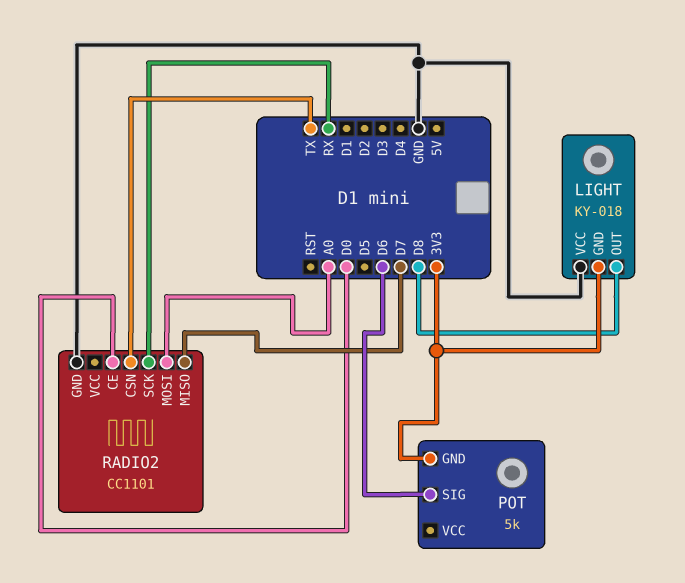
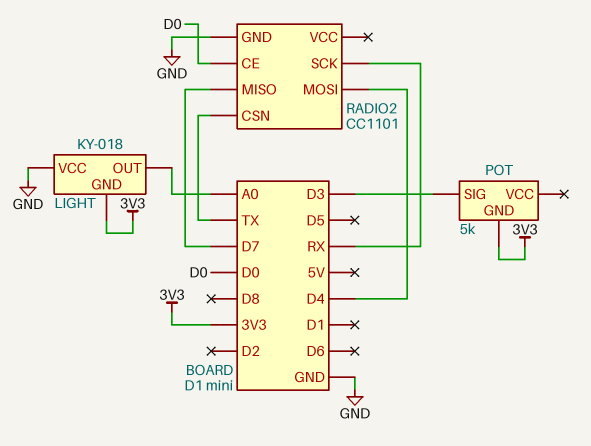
LIGHT pin OUT: D8 -> A0
POT pin SIG: D6 -> D3
RADIO2 pin MOSI: A0 -> D4

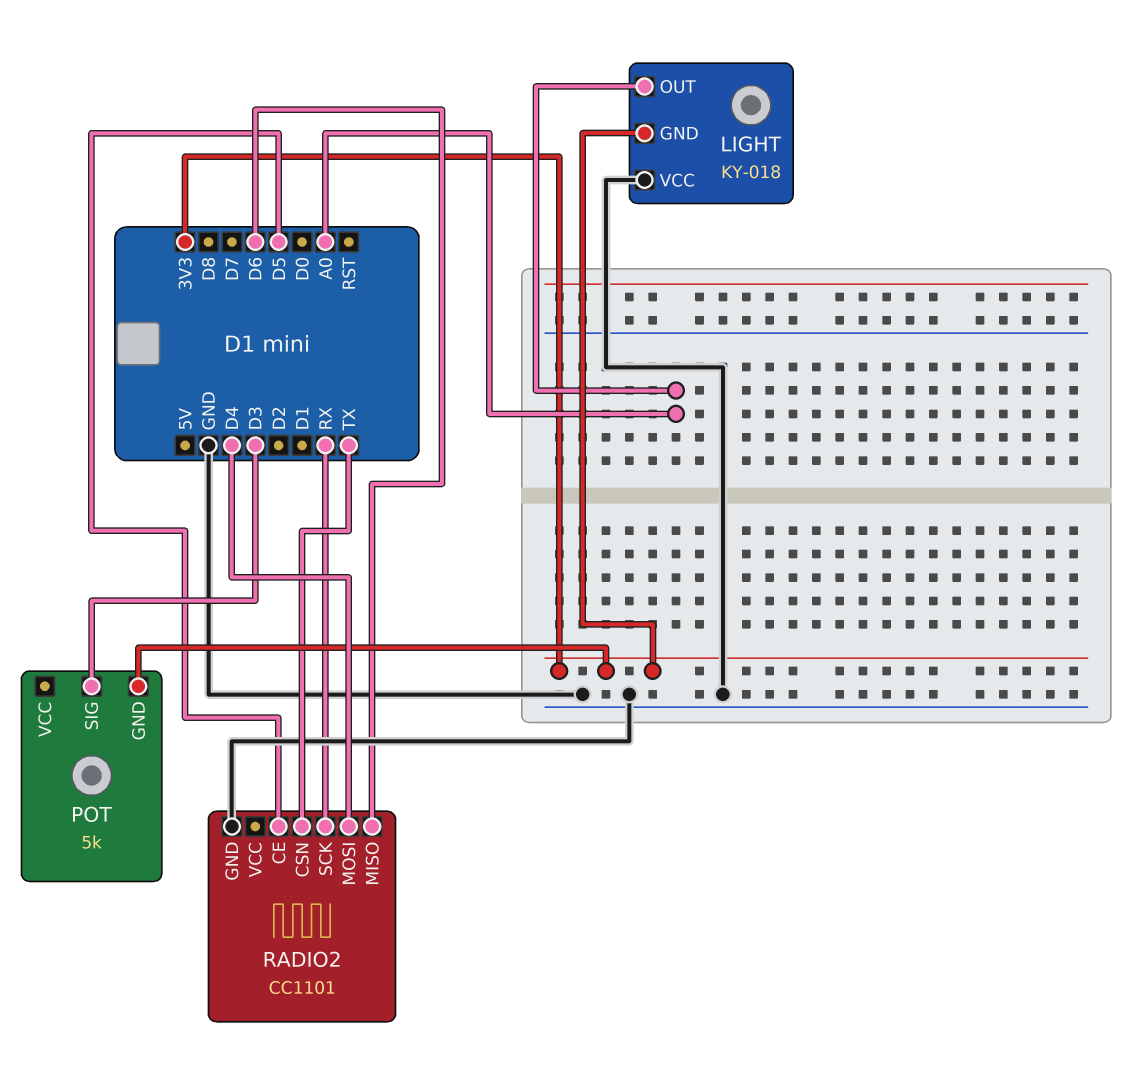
RADIO2 pin CE: D0 -> D5
RADIO2 pin MISO: D7 -> D6

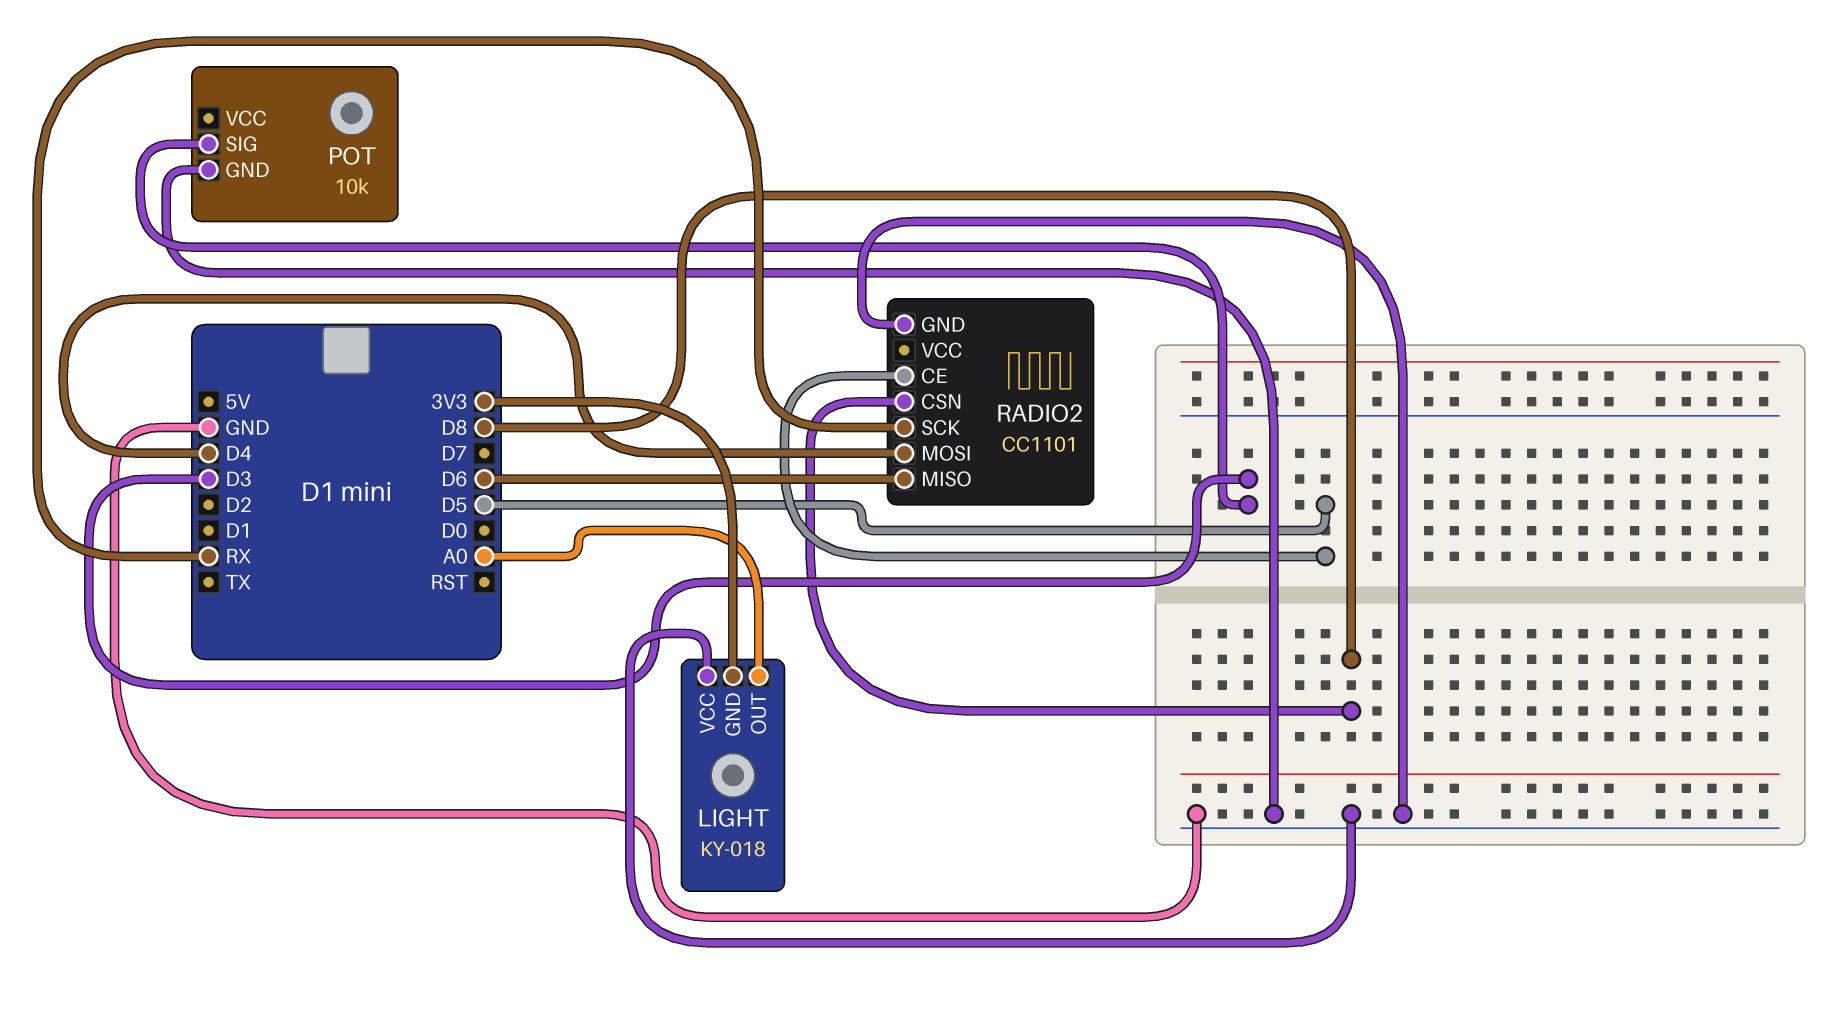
POT: 5k -> 10k
POT pin GND: 3V3 -> GND
RADIO2 pin CSN: TX -> D8

